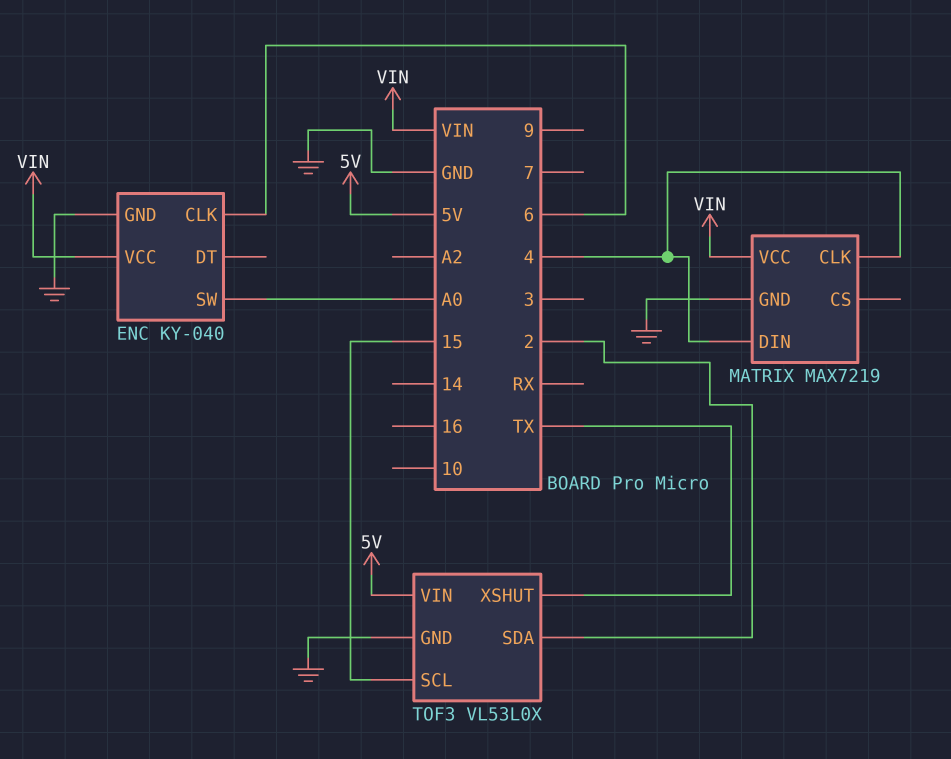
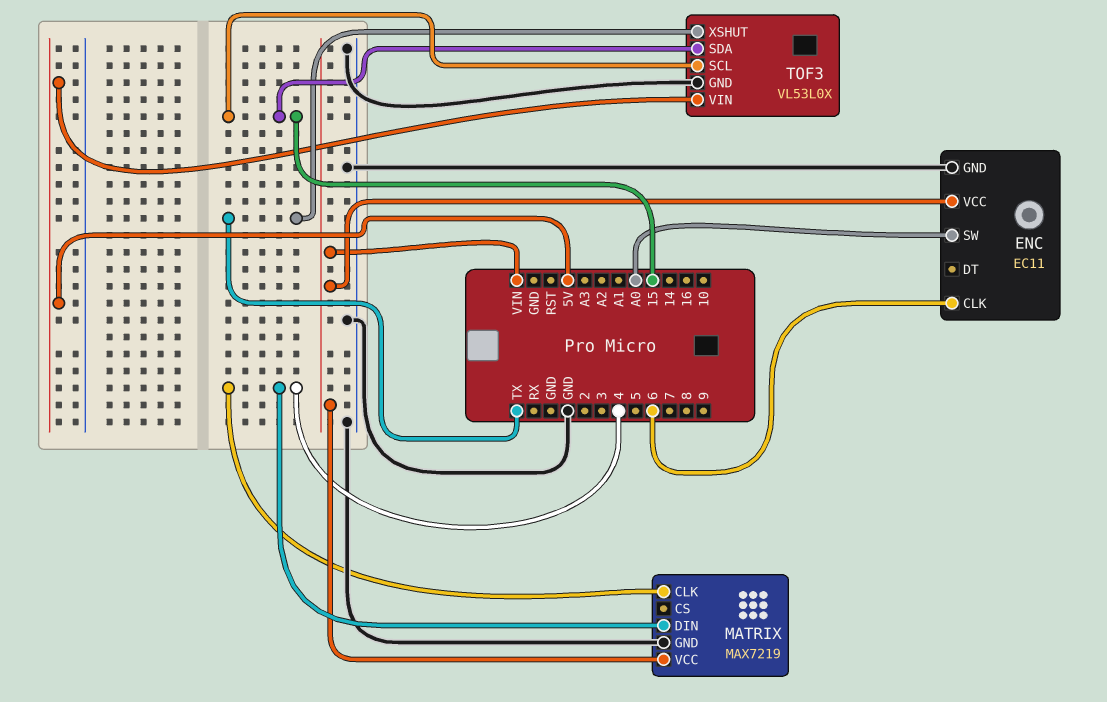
ENC: KY-040 -> EC11
TOF3 pin SDA: 2 -> 15

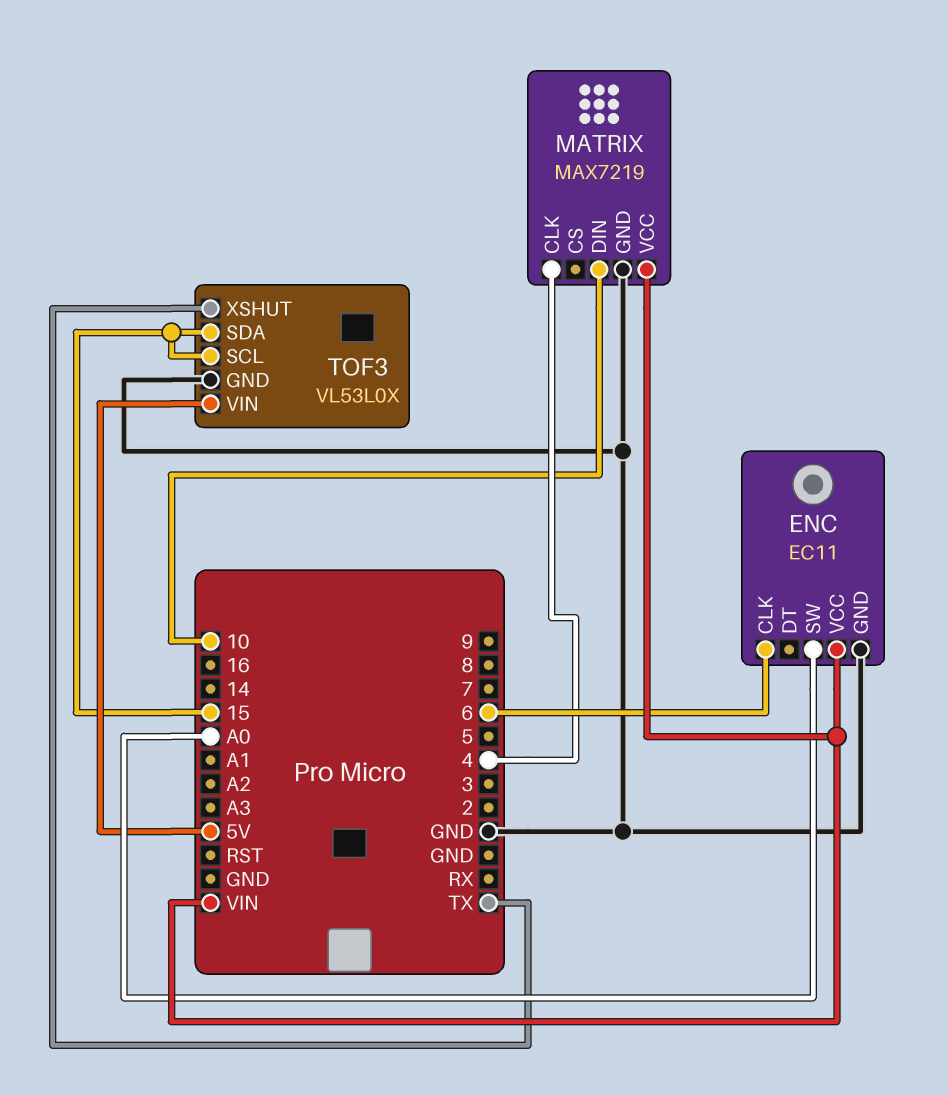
MATRIX pin DIN: 4 -> 10

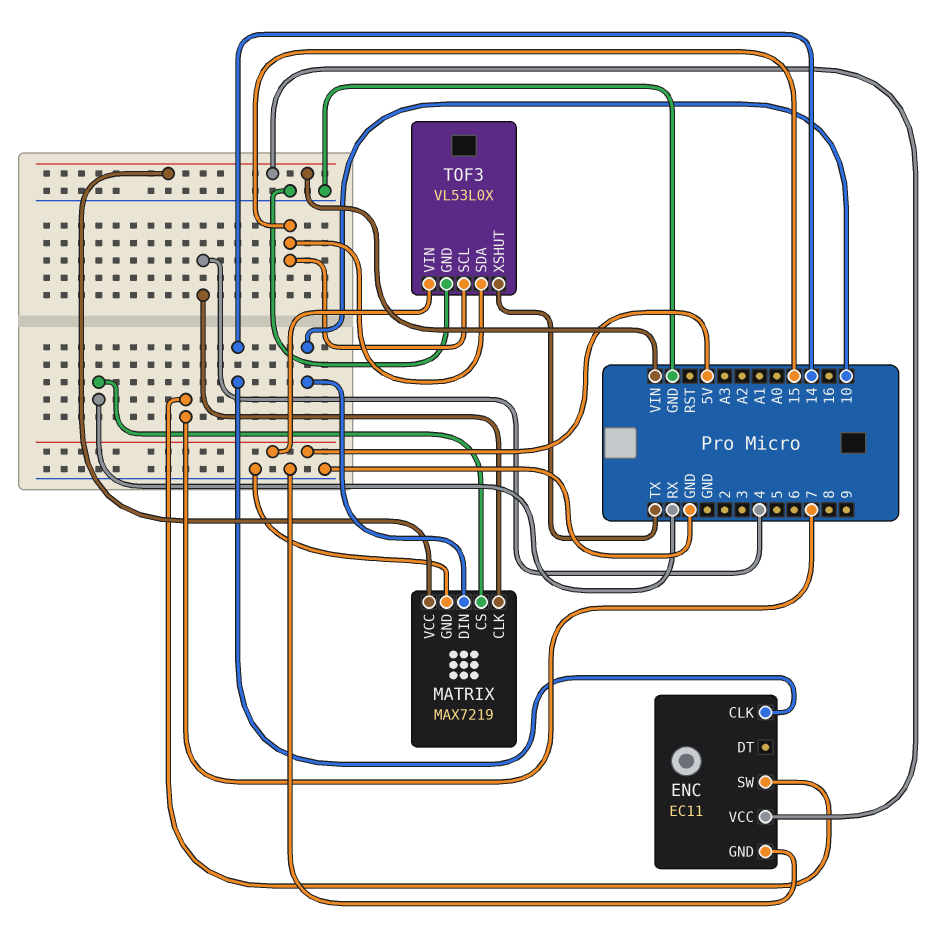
ENC pin CLK: 6 -> 14
ENC pin SW: A0 -> 7
MATRIX pin CS: none -> RX

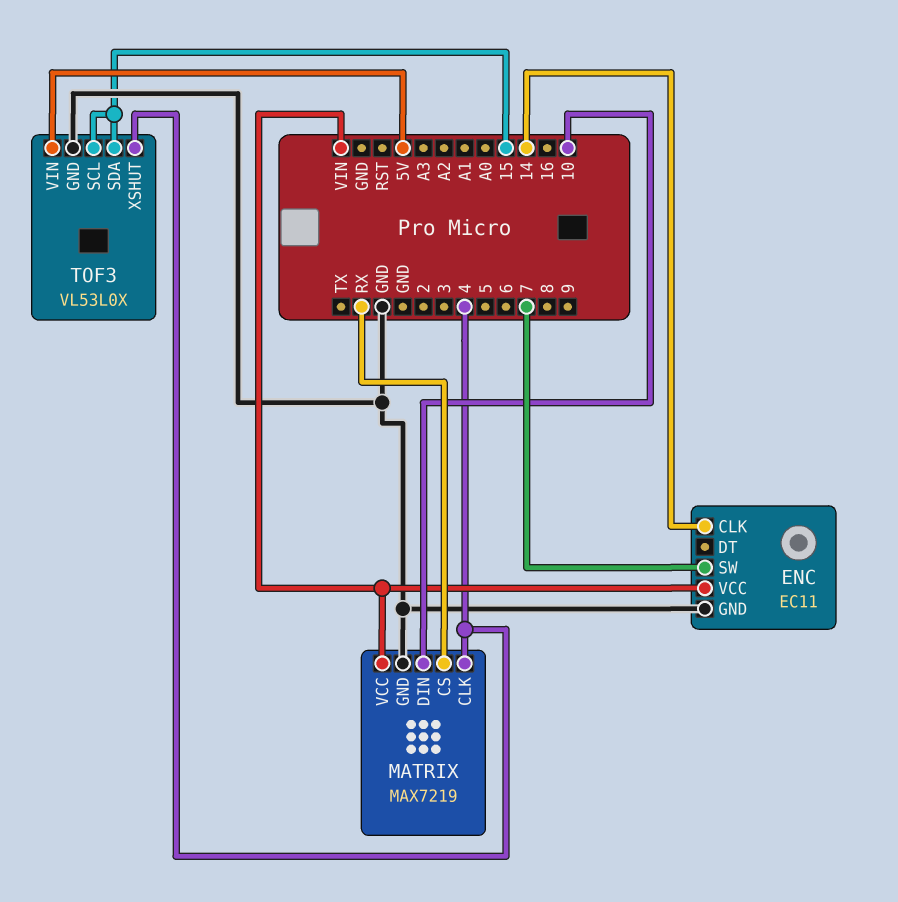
TOF3 pin XSHUT: TX -> 4

